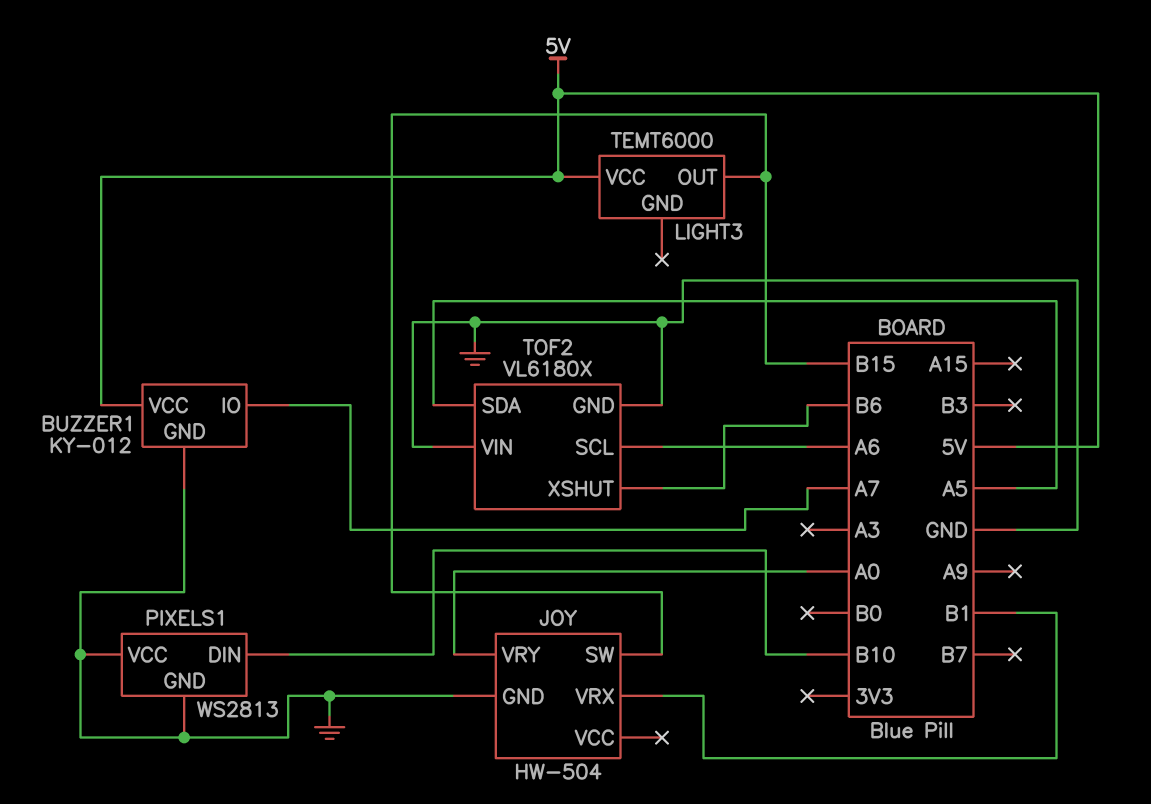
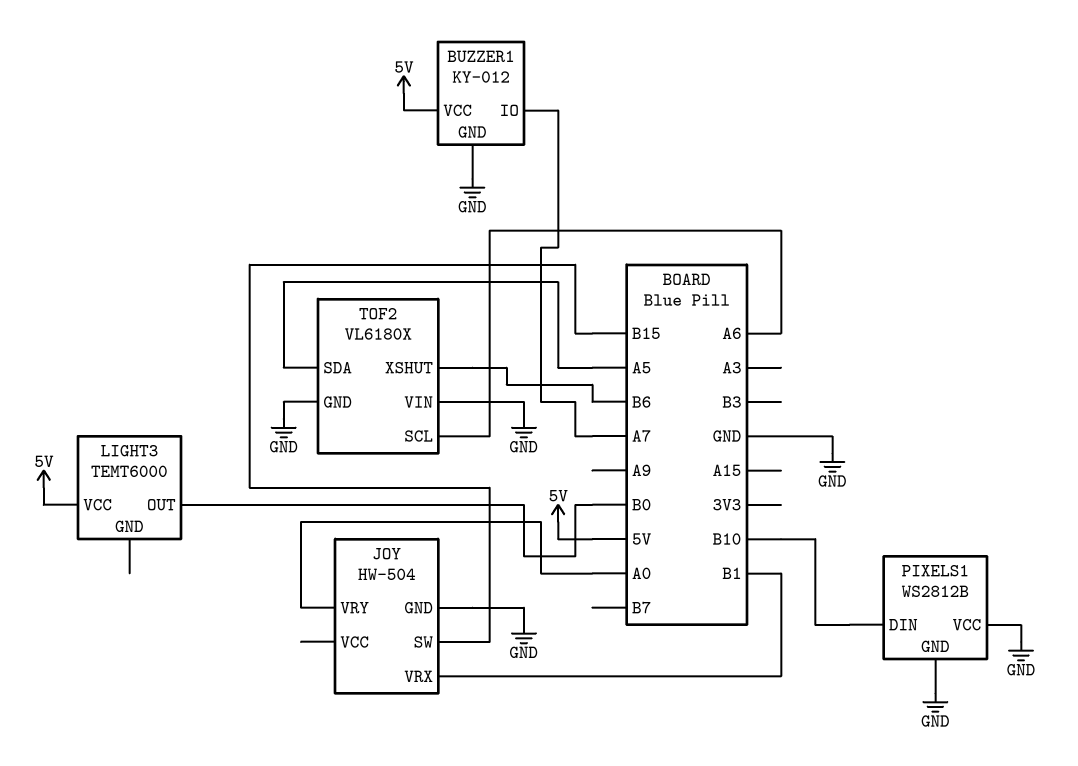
LIGHT3 pin OUT: B15 -> B0
PIXELS1: WS2813 -> WS2812B

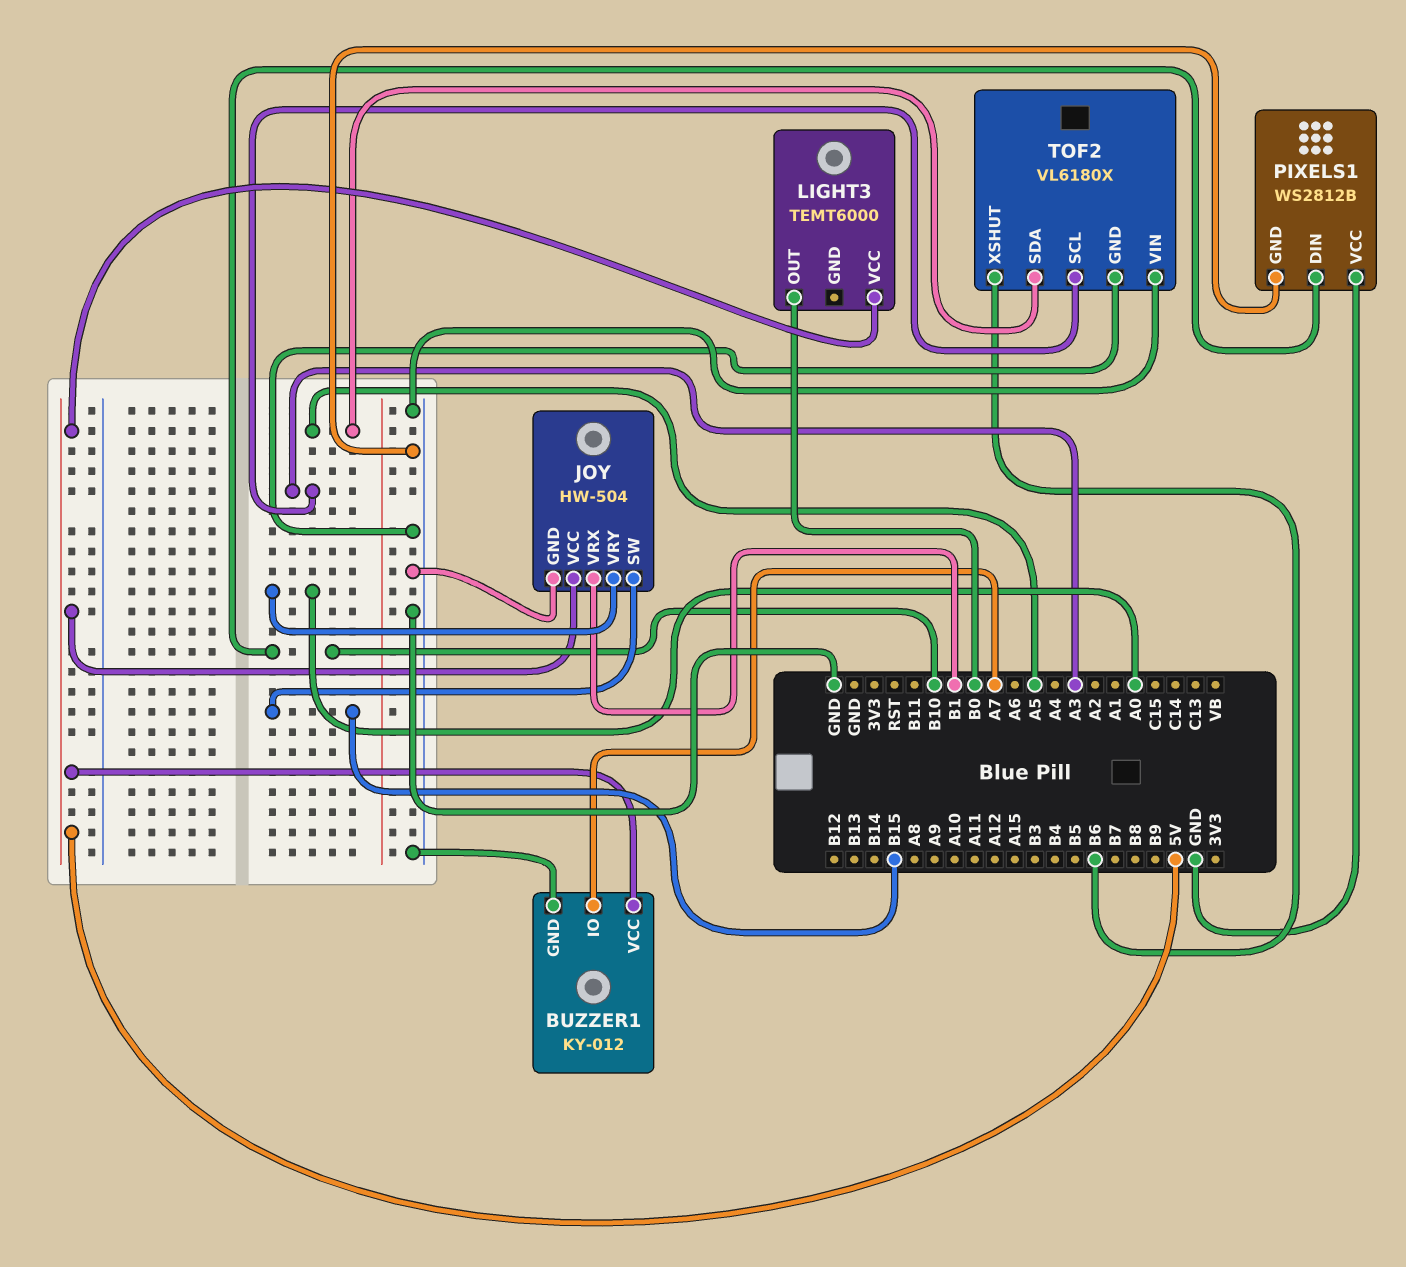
JOY pin VCC: none -> 5V
TOF2 pin SCL: A6 -> A3

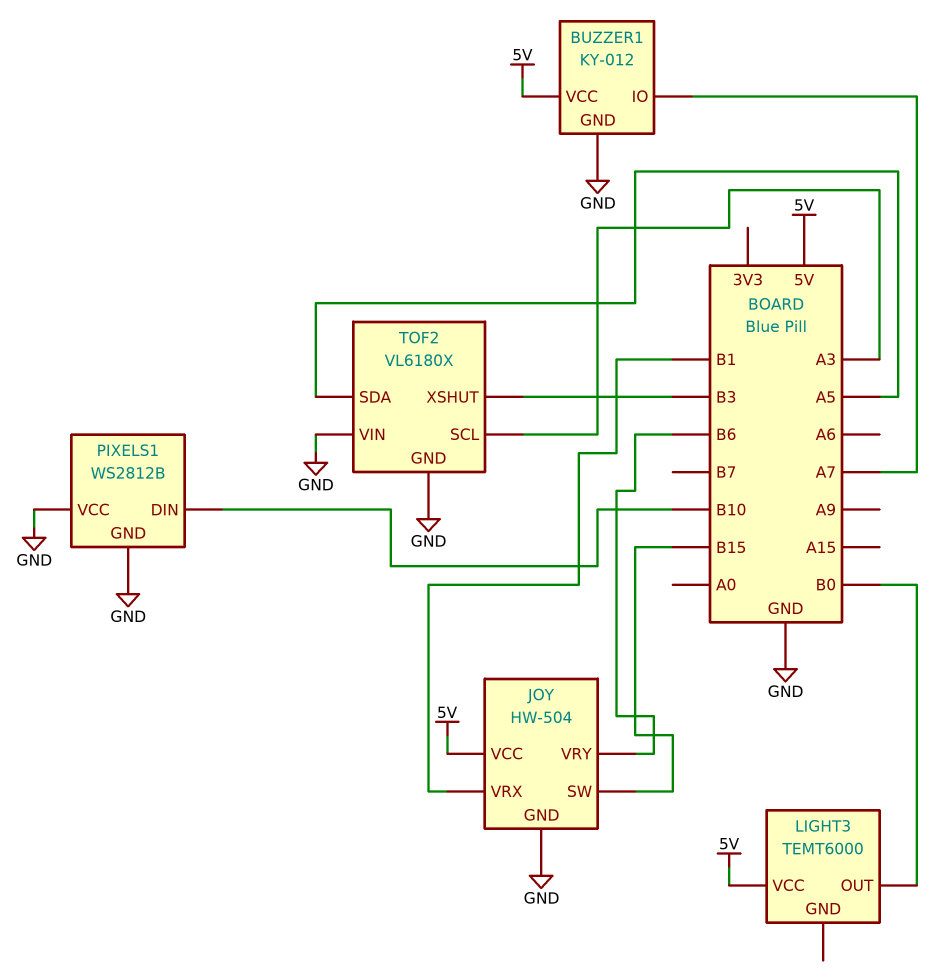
JOY pin VRY: A0 -> B6
TOF2 pin XSHUT: B6 -> B3

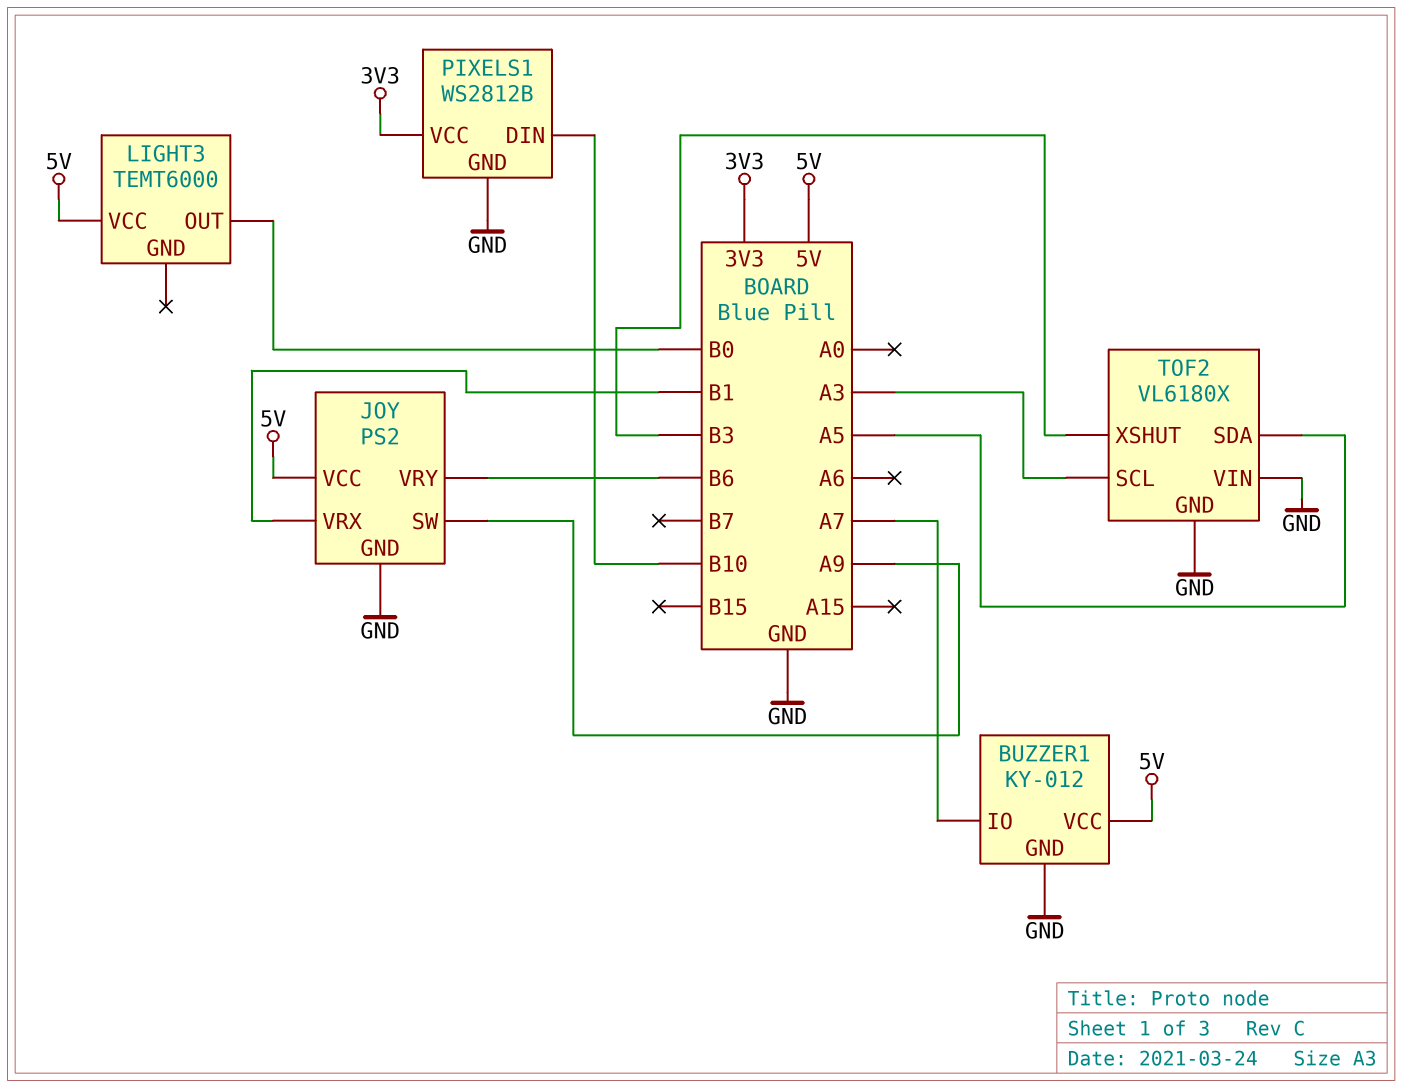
JOY: HW-504 -> PS2
JOY pin SW: B15 -> A9
PIXELS1 pin VCC: GND -> 3V3

